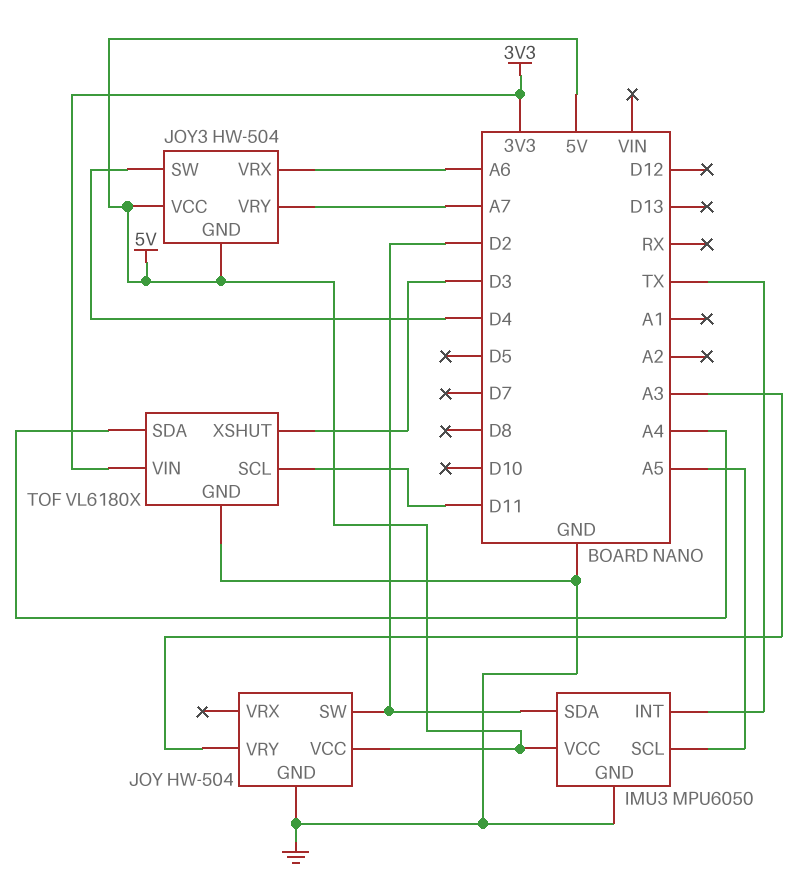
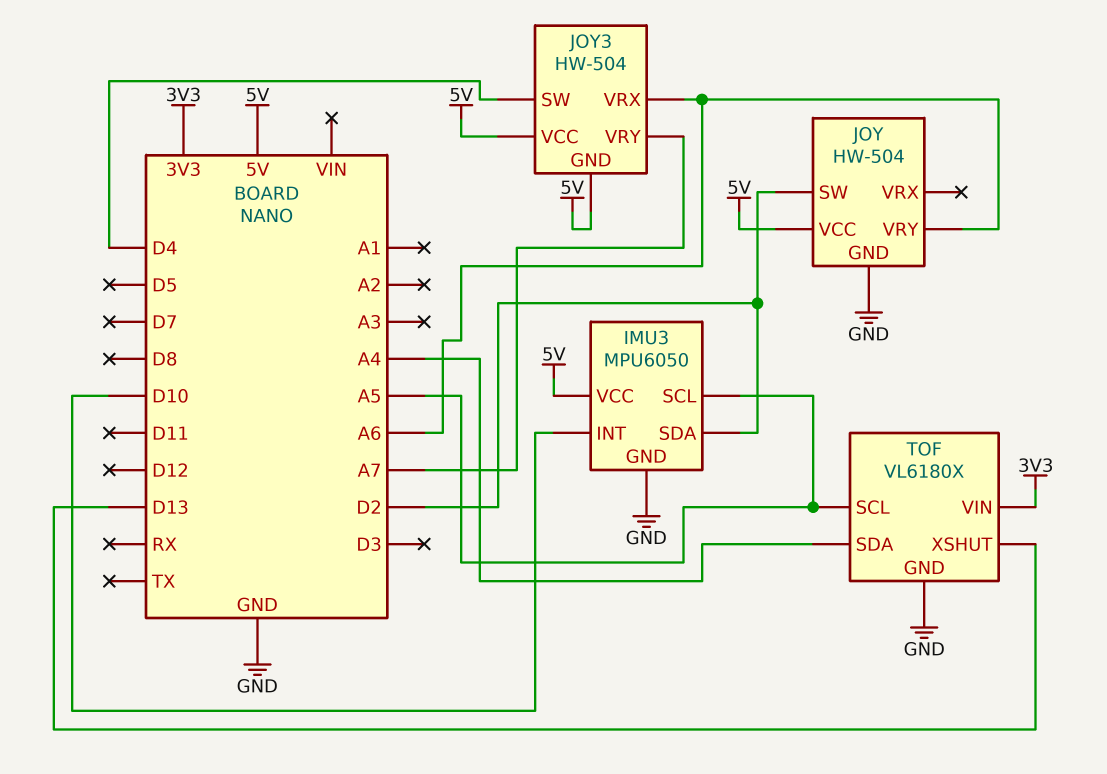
IMU3 pin INT: TX -> D10
JOY pin VRY: A3 -> A6
TOF pin SCL: D11 -> A5
TOF pin XSHUT: D3 -> D13

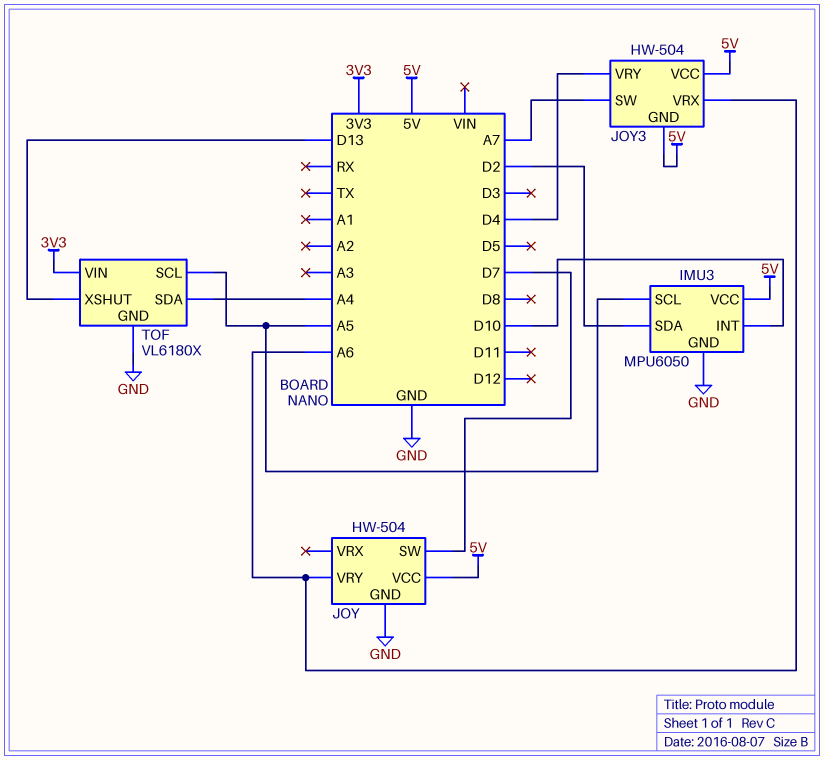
JOY pin SW: D2 -> D7
JOY3 pin SW: D4 -> A7
JOY3 pin VRY: A7 -> D4

